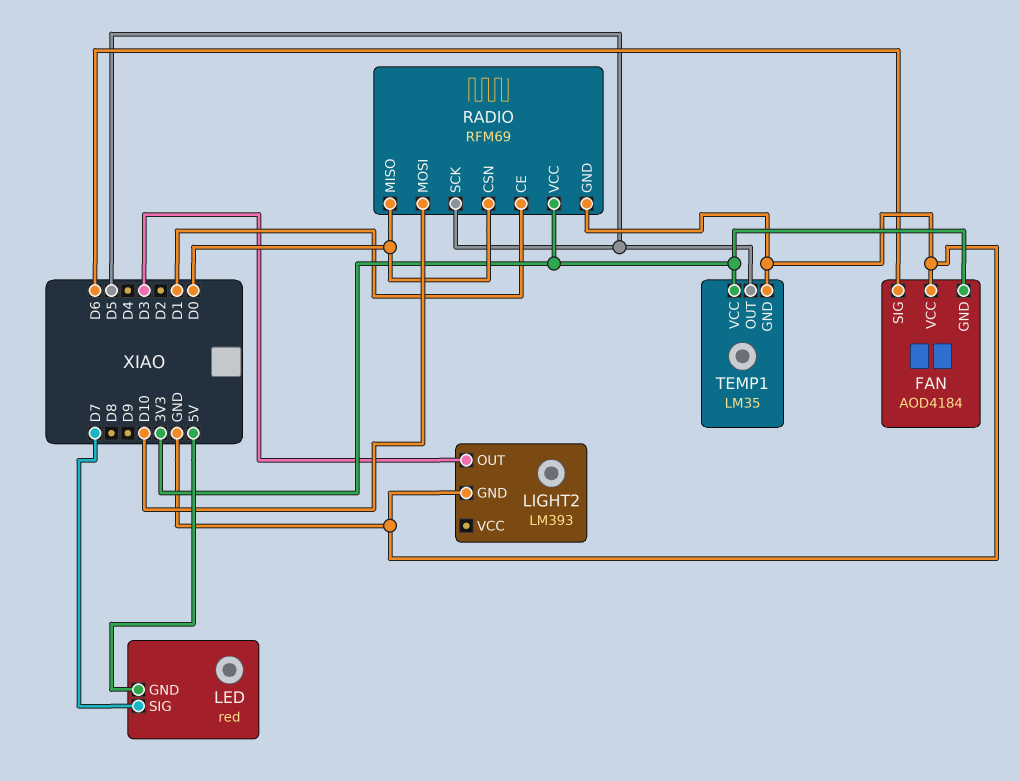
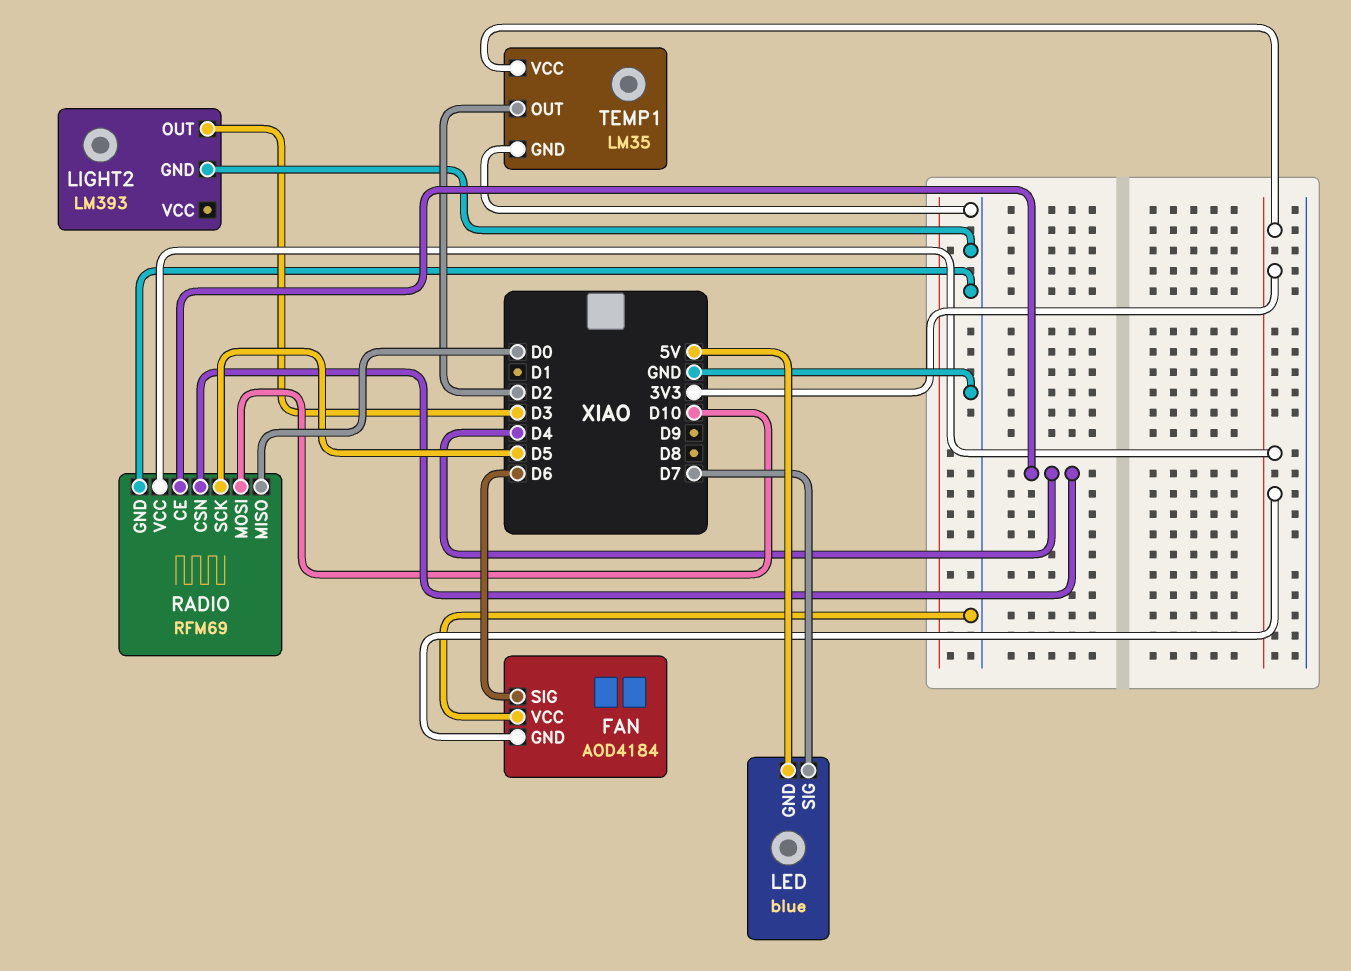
LED: red -> blue
RADIO pin CE: D1 -> D4
RADIO pin CSN: D0 -> D4
TEMP1 pin OUT: D5 -> D2

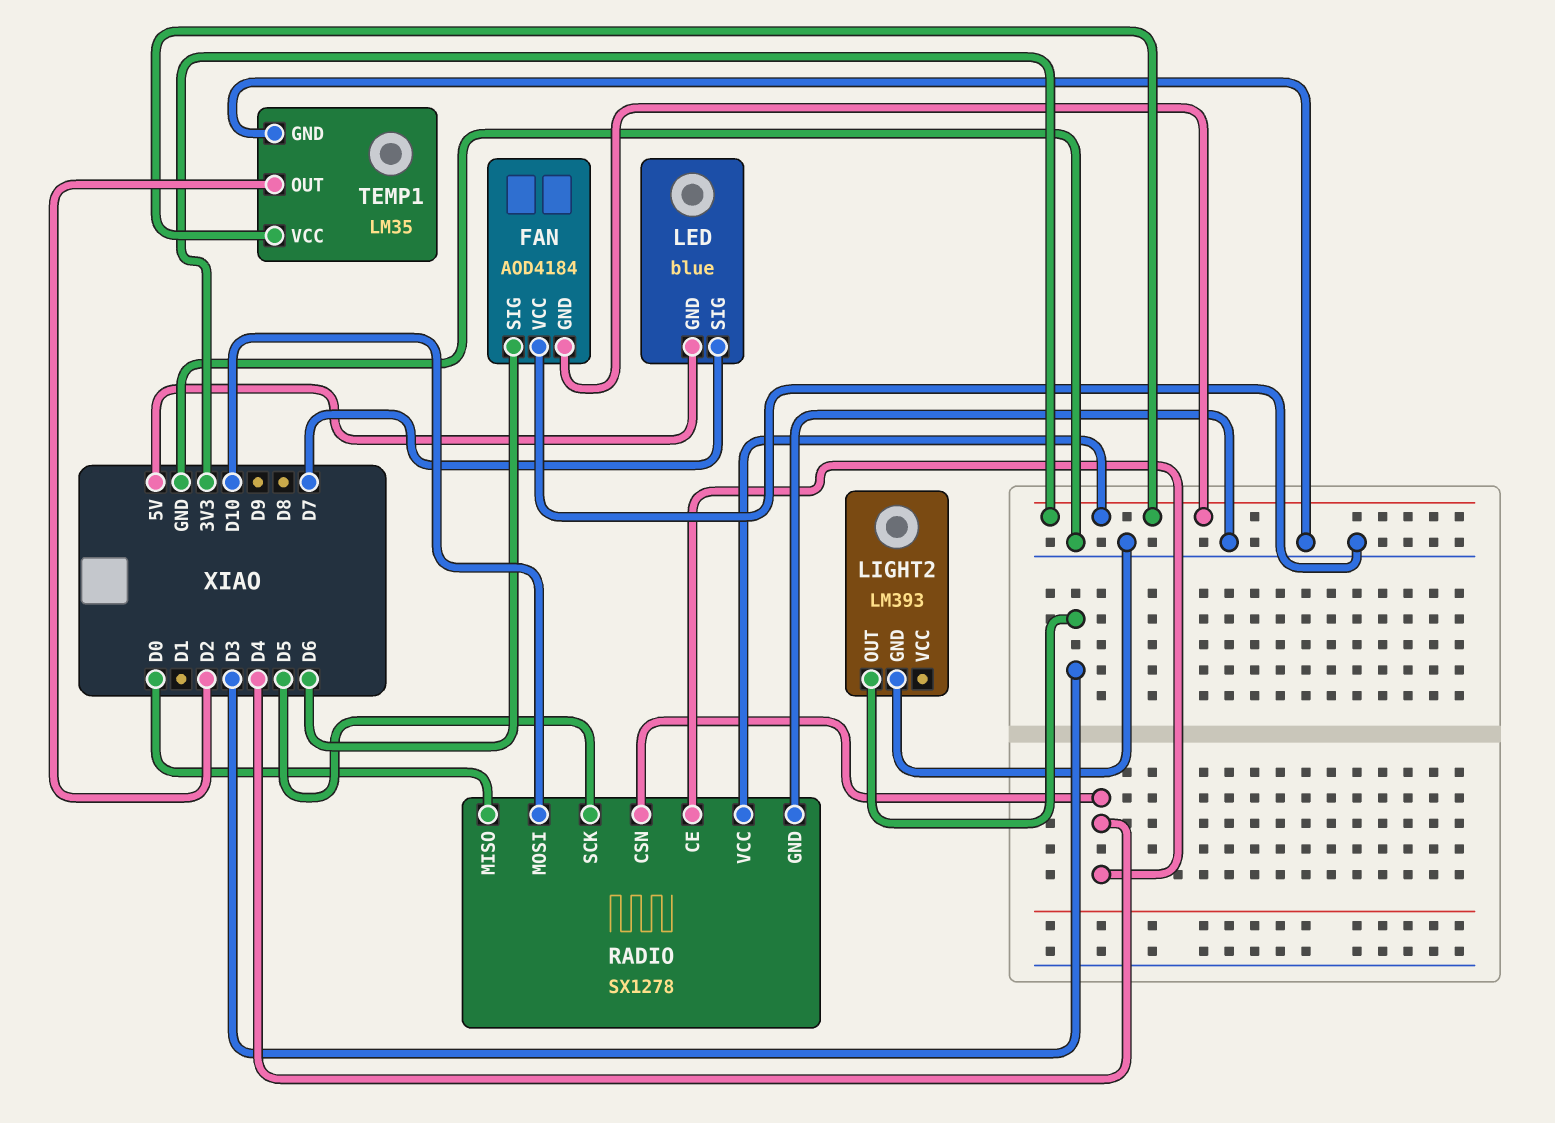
RADIO: RFM69 -> SX1278

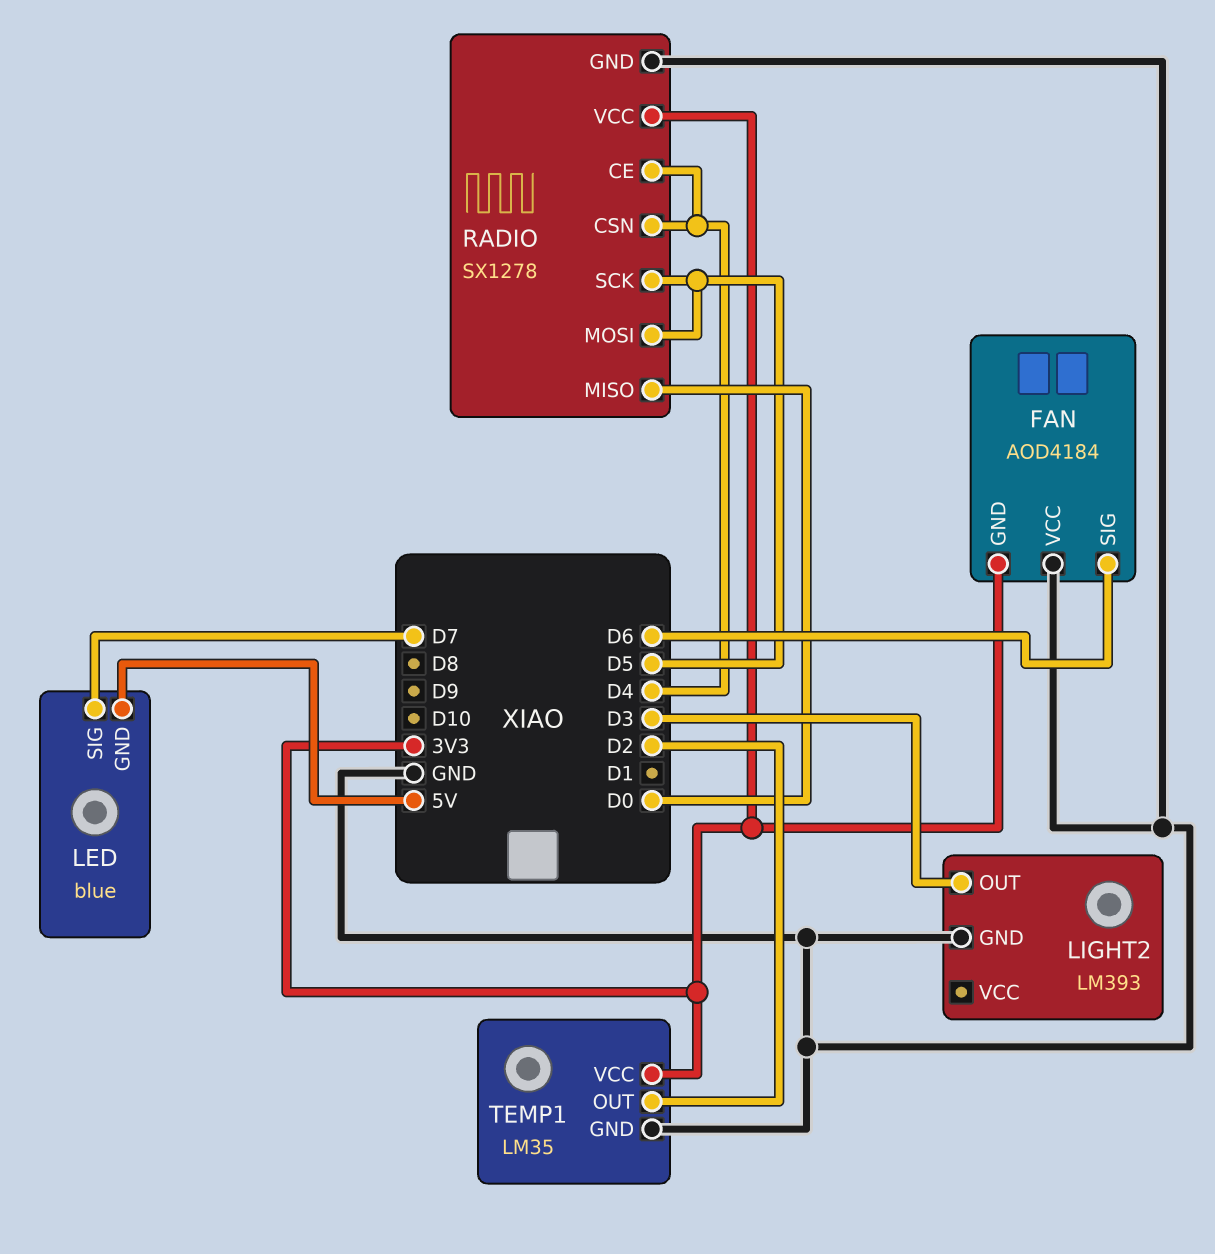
RADIO pin MOSI: D10 -> D5

